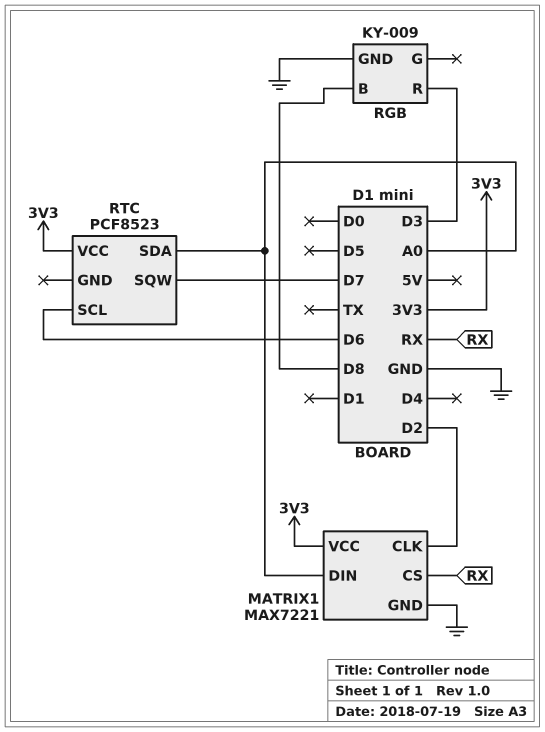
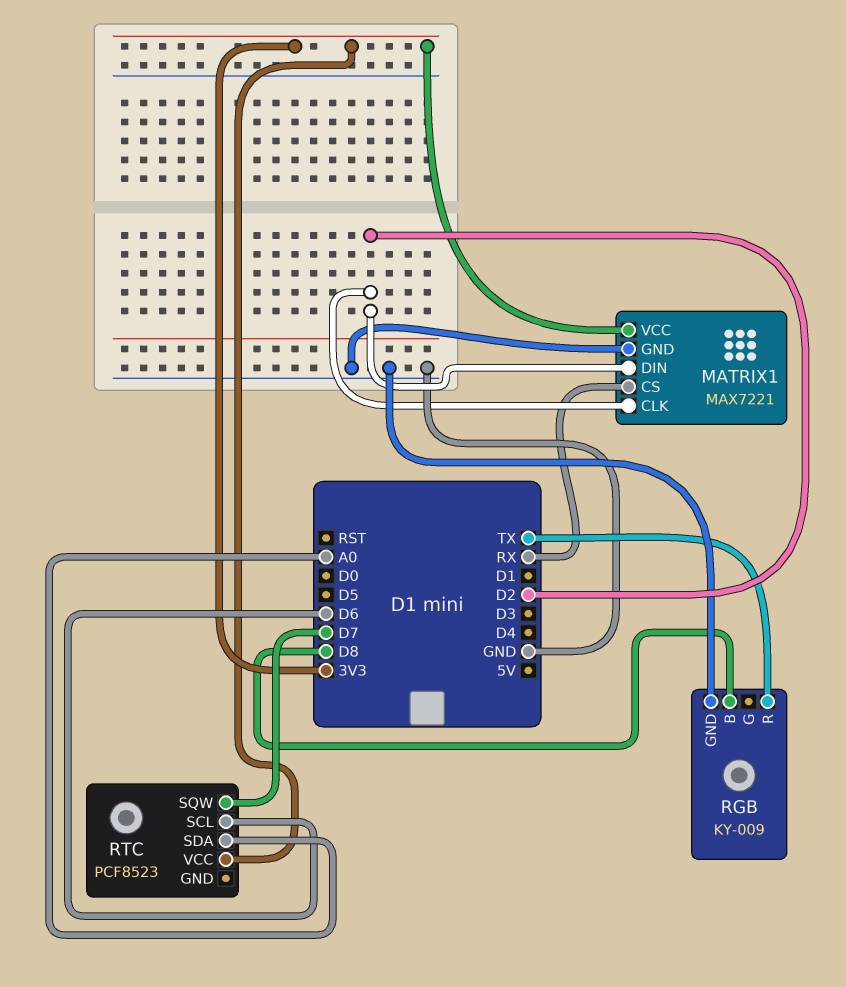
MATRIX1 pin DIN: A0 -> D2
RGB pin R: D3 -> TX

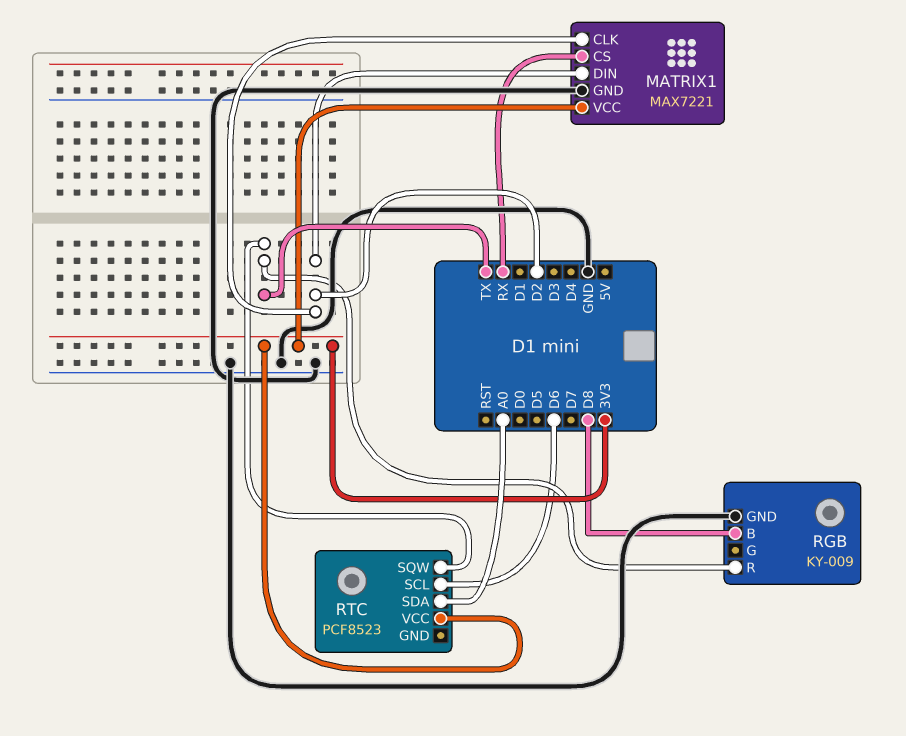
RTC pin SQW: D7 -> TX

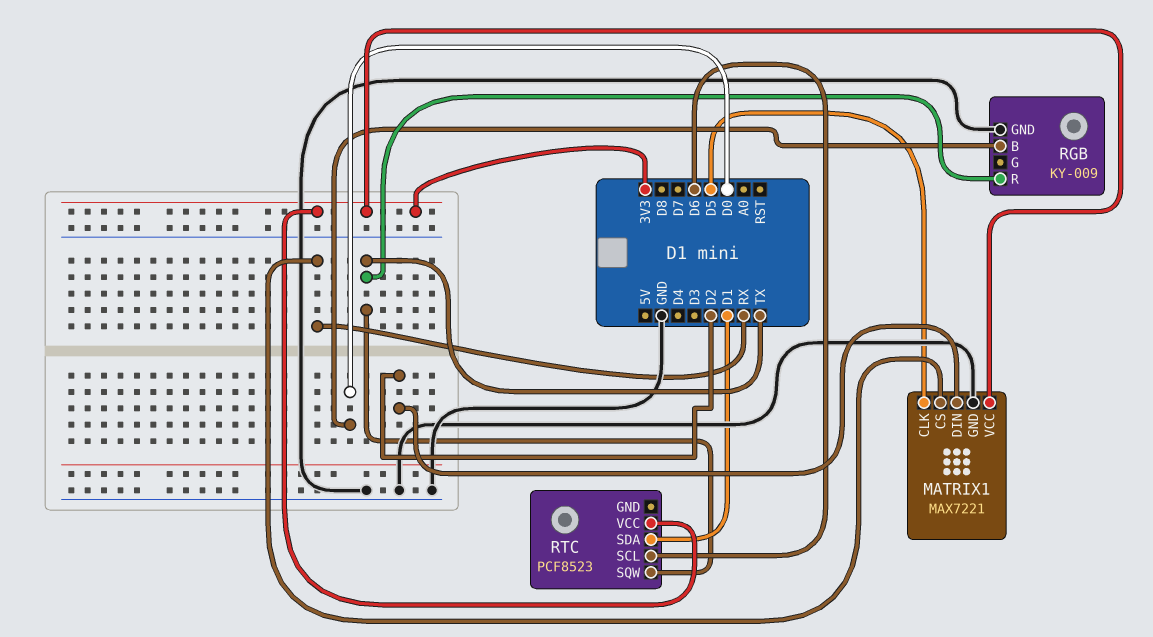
MATRIX1 pin CLK: D2 -> D5
RGB pin B: D8 -> D0
RTC pin SDA: A0 -> D1

